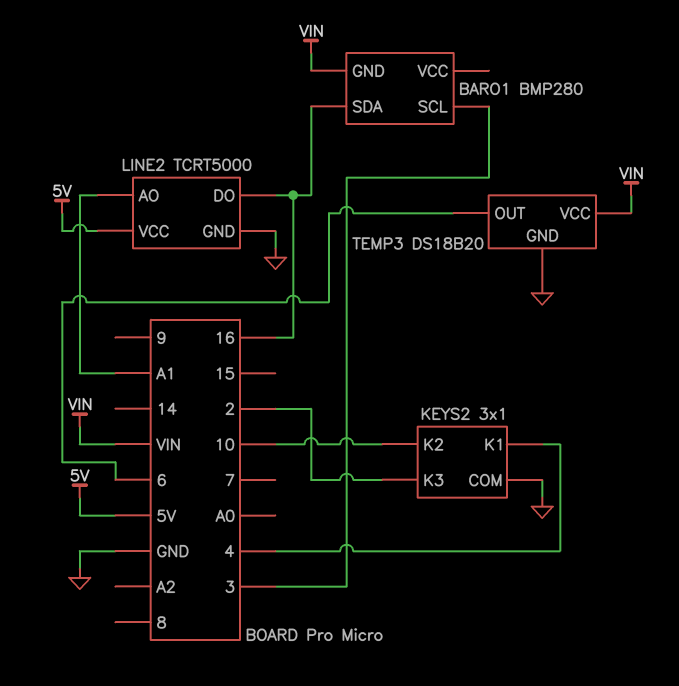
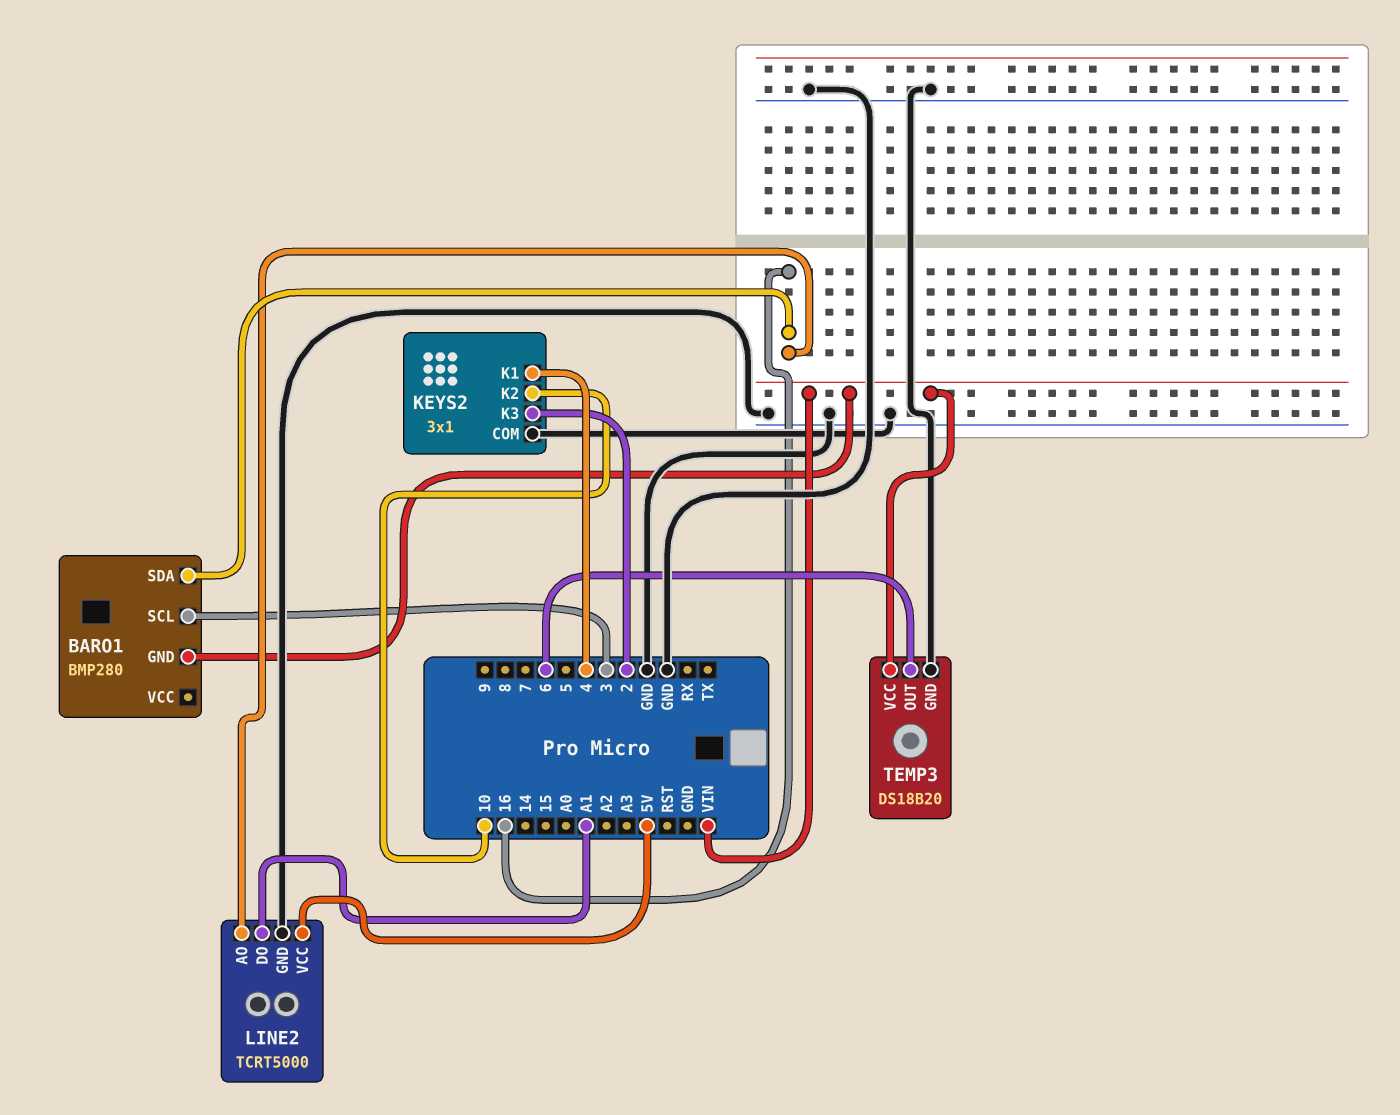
LINE2 pin AO: A1 -> 16
LINE2 pin DO: 16 -> A1

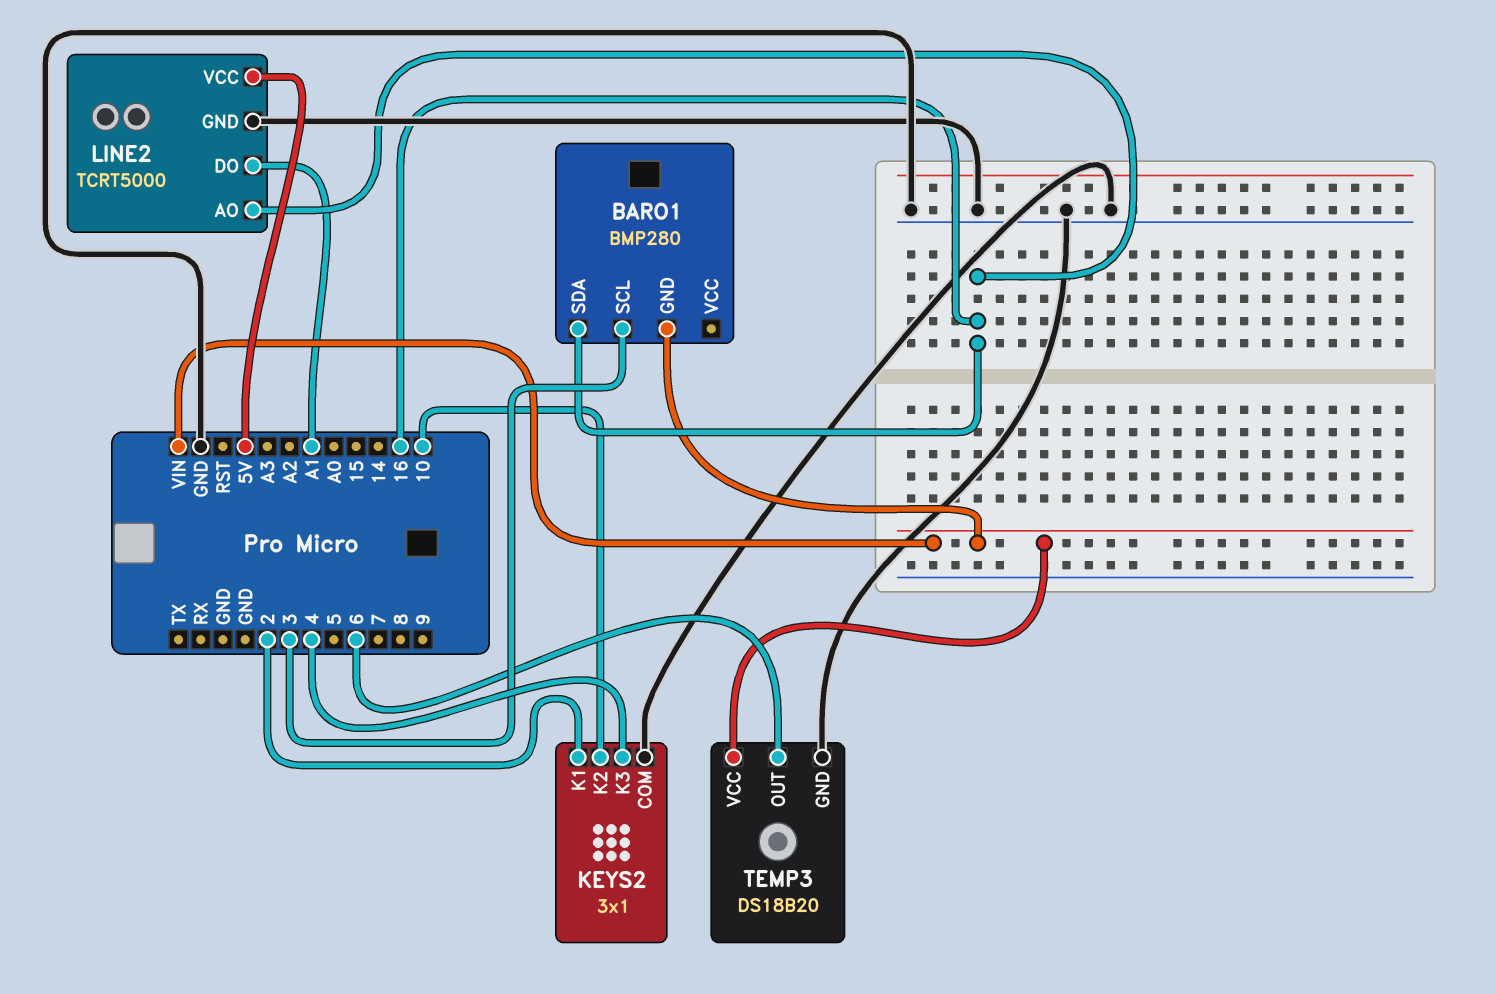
KEYS2 pin K1: 4 -> 2
KEYS2 pin K3: 2 -> 4

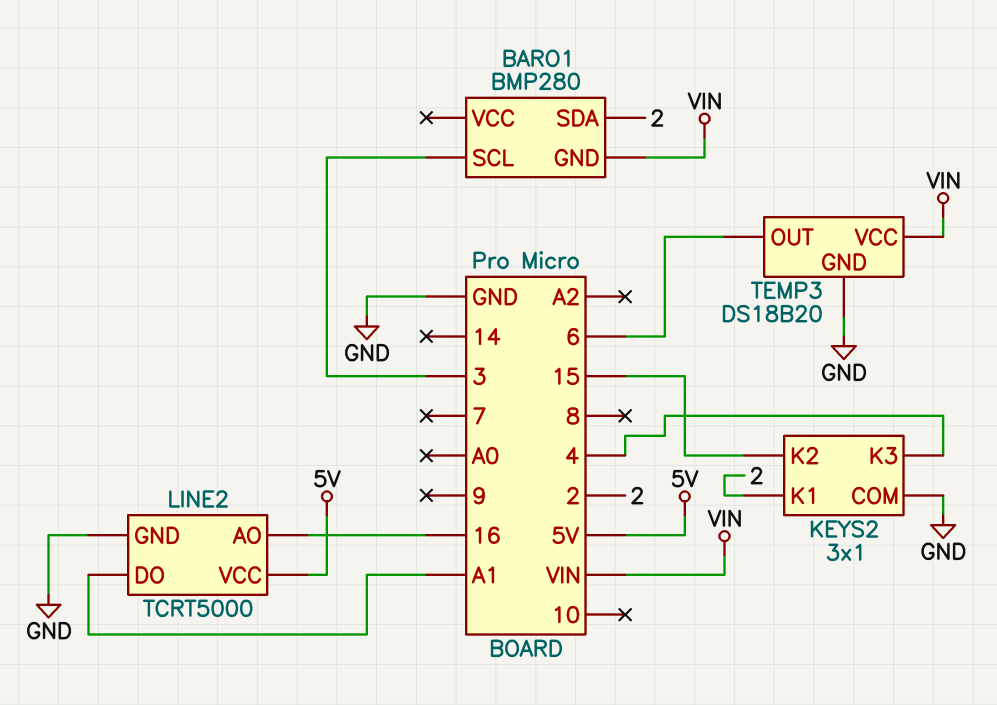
BARO1 pin SDA: 16 -> 2
KEYS2 pin K2: 10 -> 15

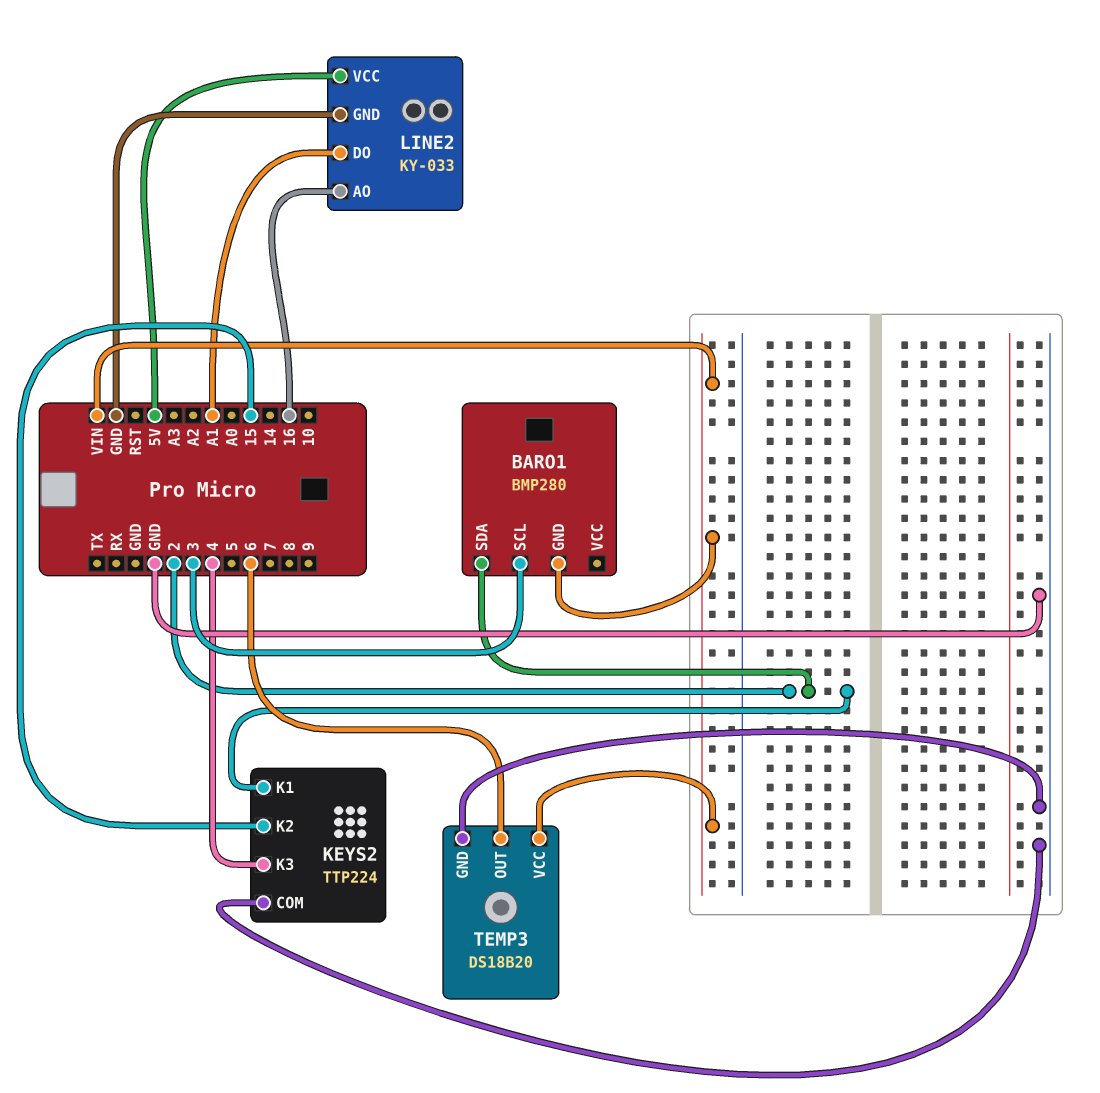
KEYS2: 3x1 -> TTP224
LINE2: TCRT5000 -> KY-033

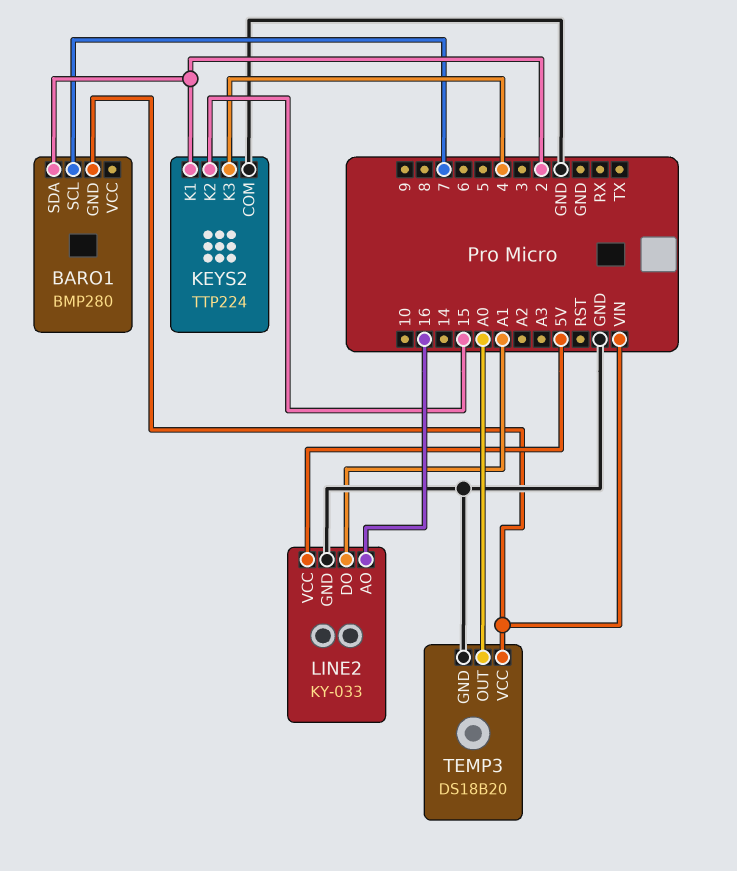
BARO1 pin SCL: 3 -> 7
TEMP3 pin OUT: 6 -> A0

